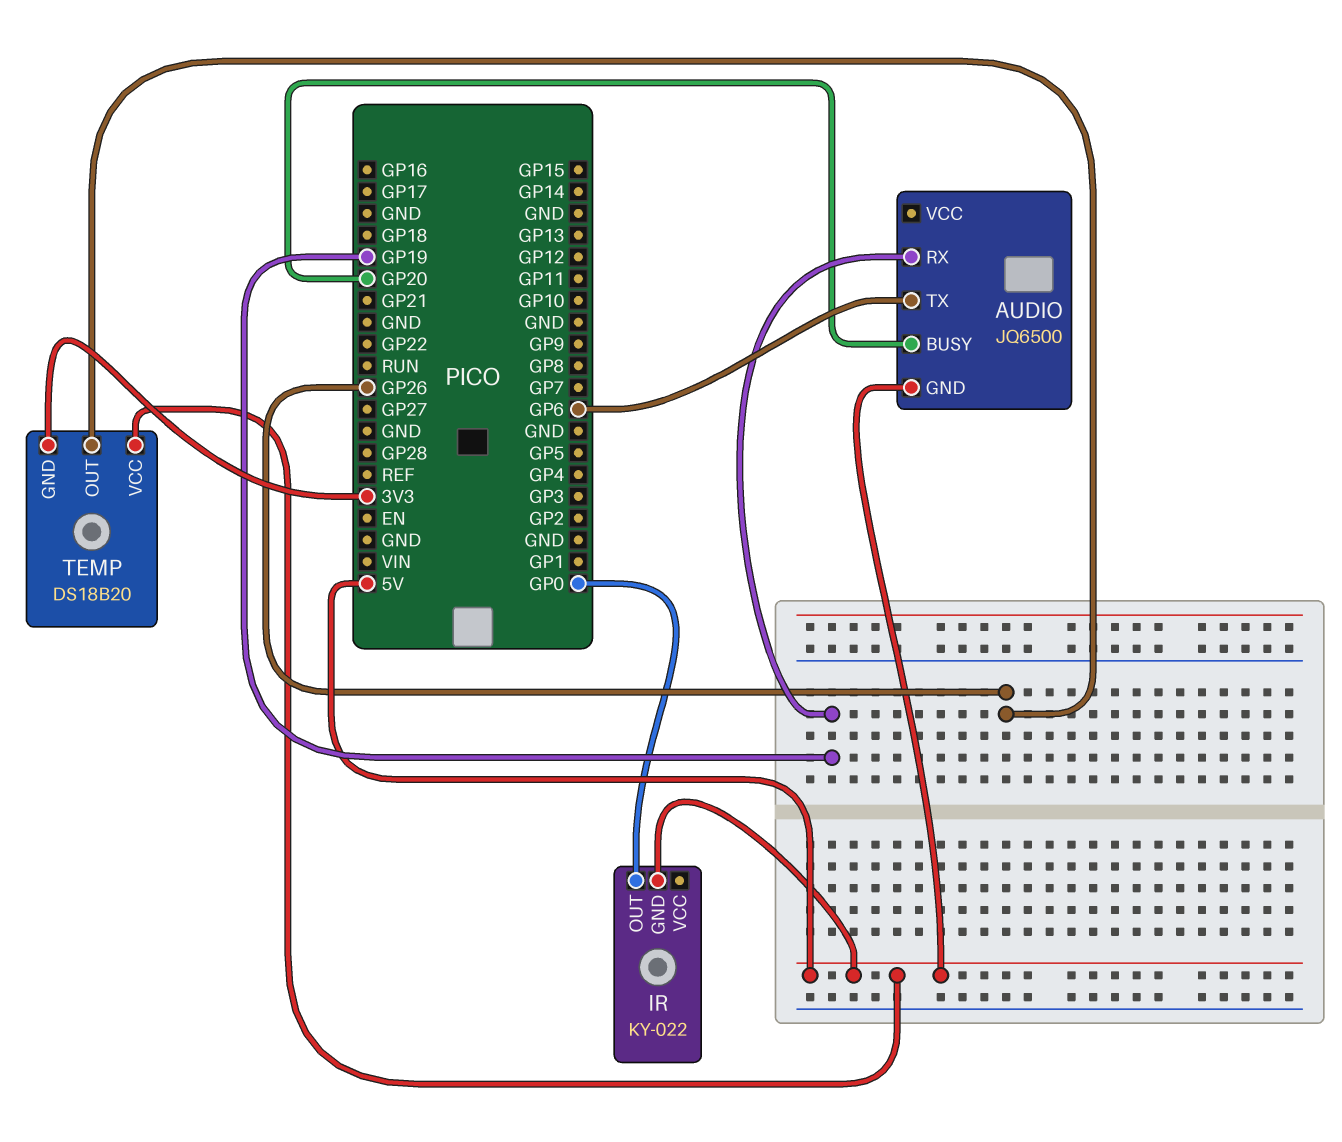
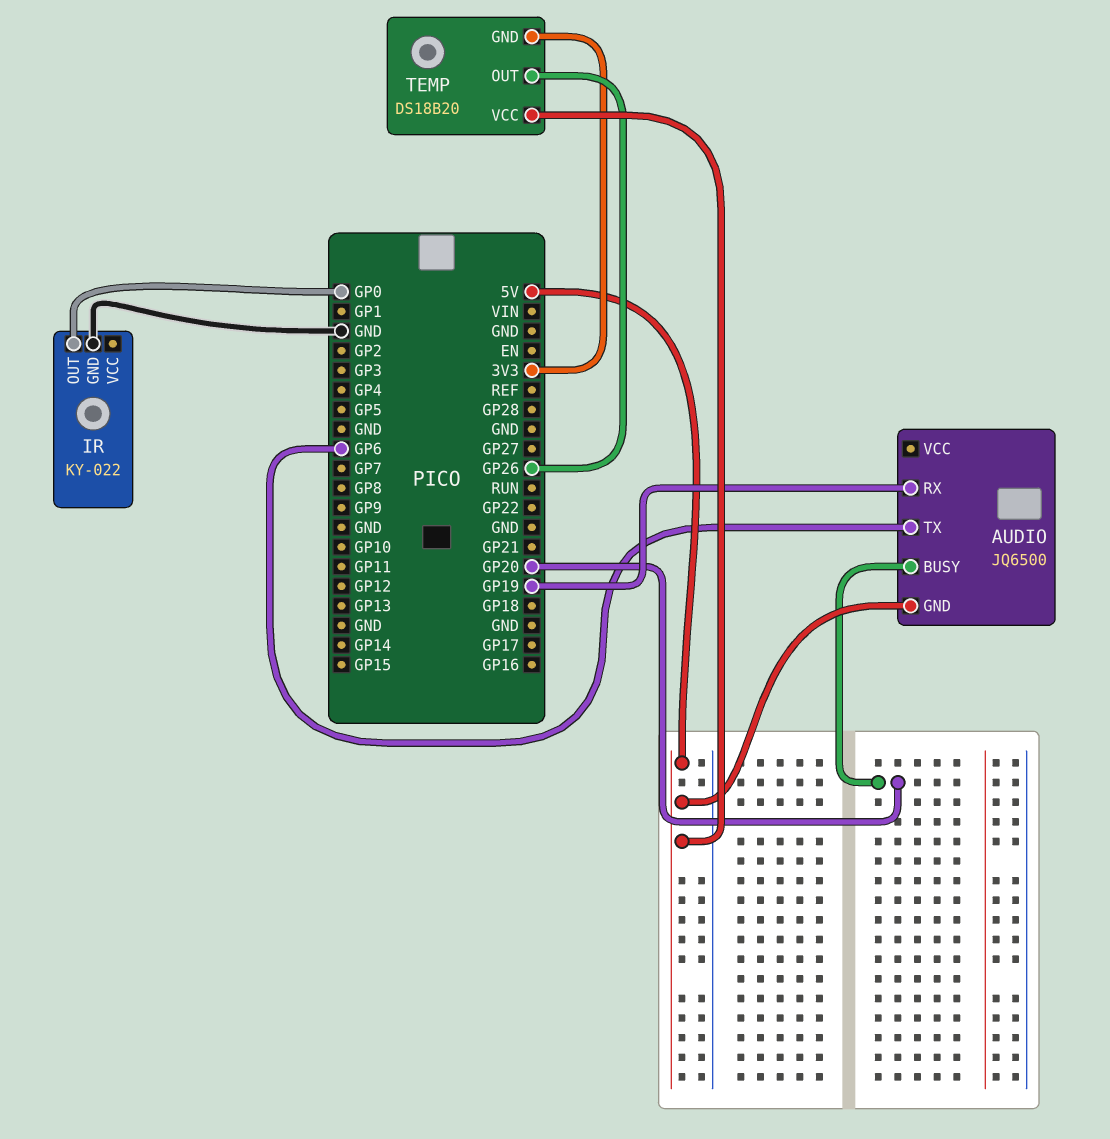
IR pin GND: 5V -> GND

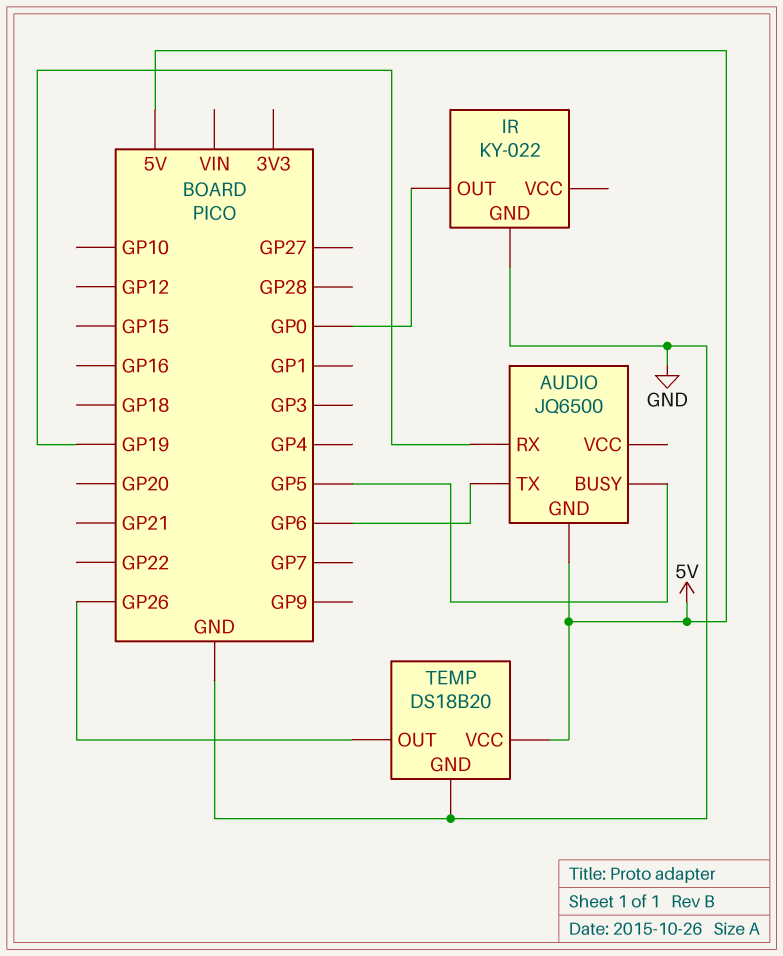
AUDIO pin BUSY: GP20 -> GP5
TEMP pin GND: 3V3 -> GND

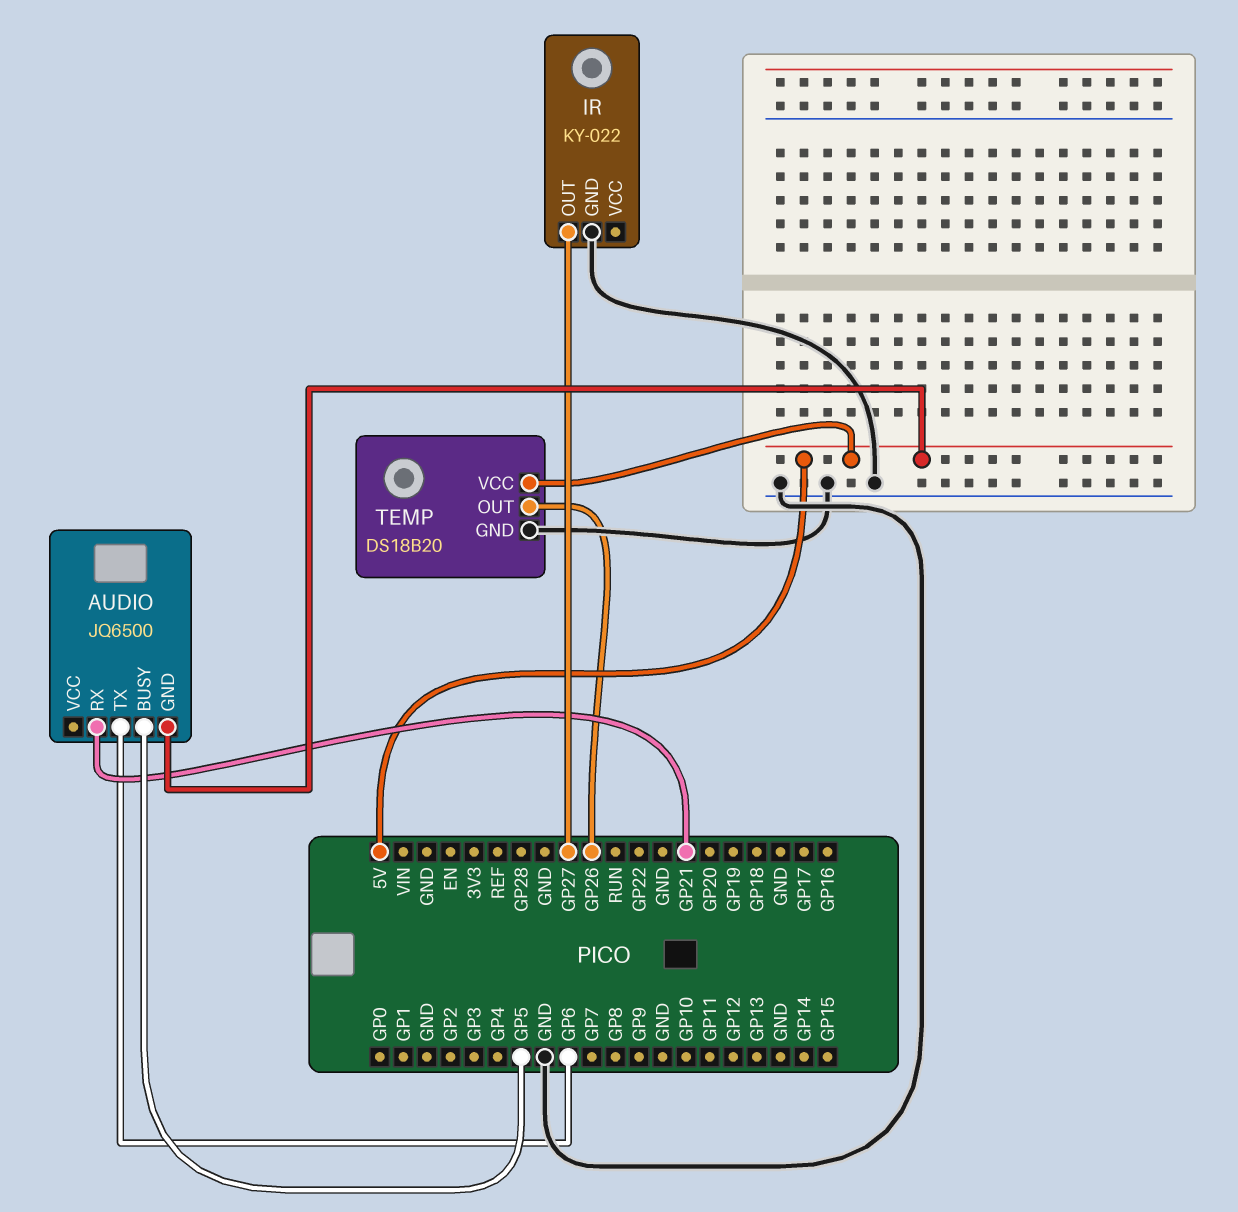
AUDIO pin RX: GP19 -> GP21
IR pin OUT: GP0 -> GP27

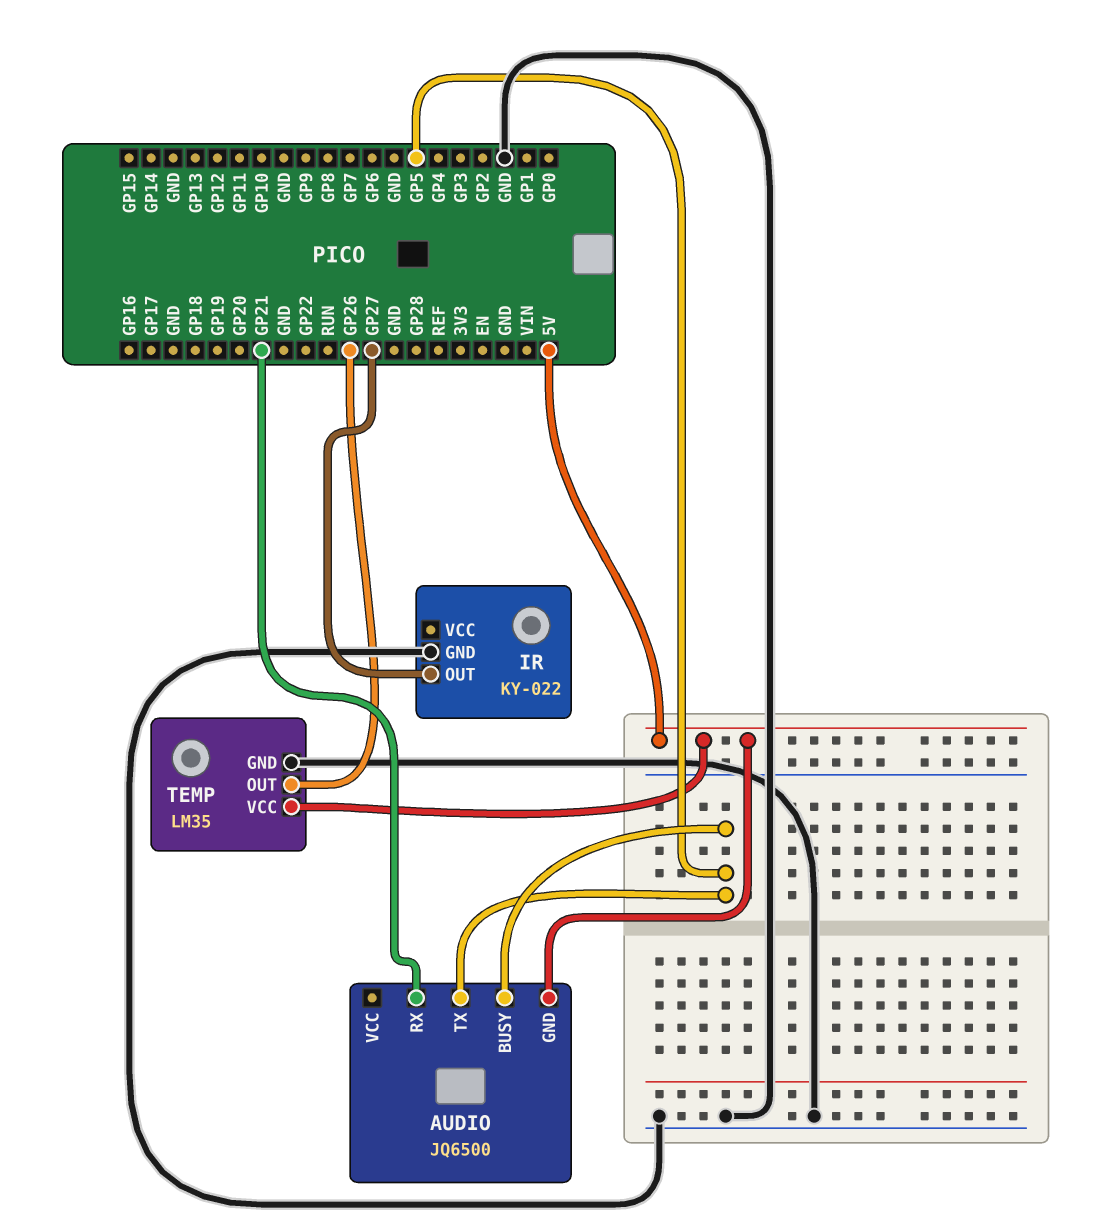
AUDIO pin TX: GP6 -> GP5
TEMP: DS18B20 -> LM35

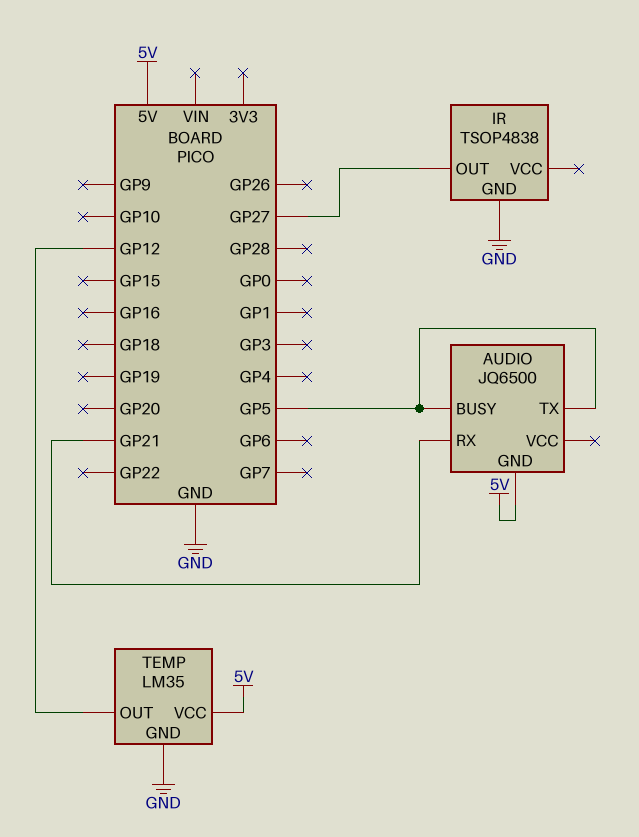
IR: KY-022 -> TSOP4838
TEMP pin OUT: GP26 -> GP12

